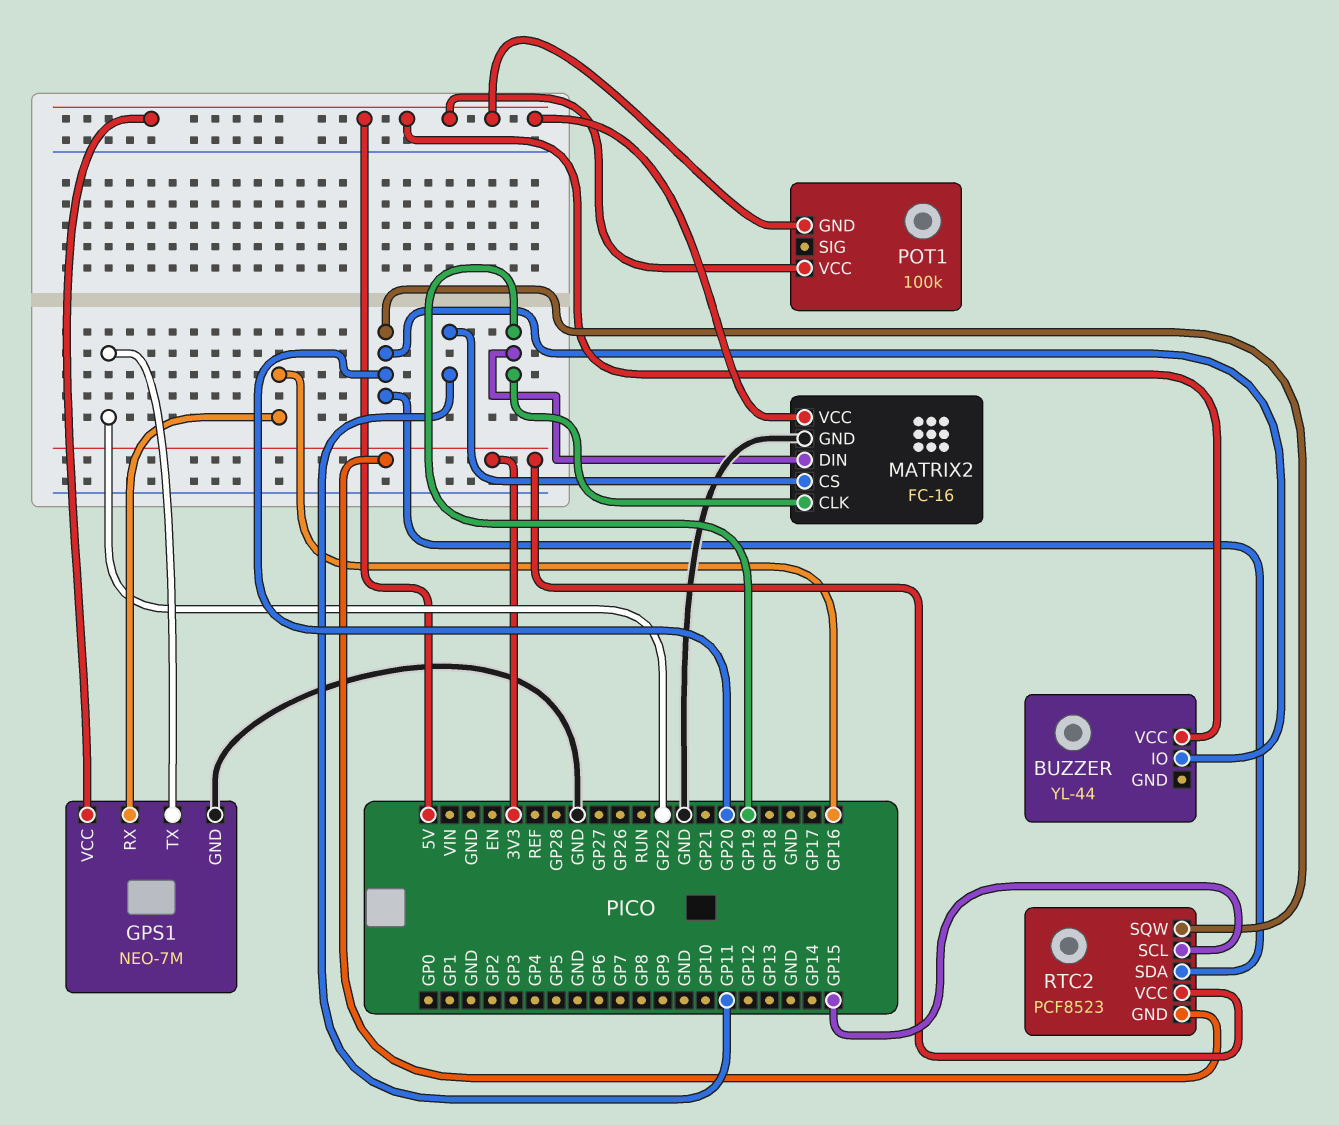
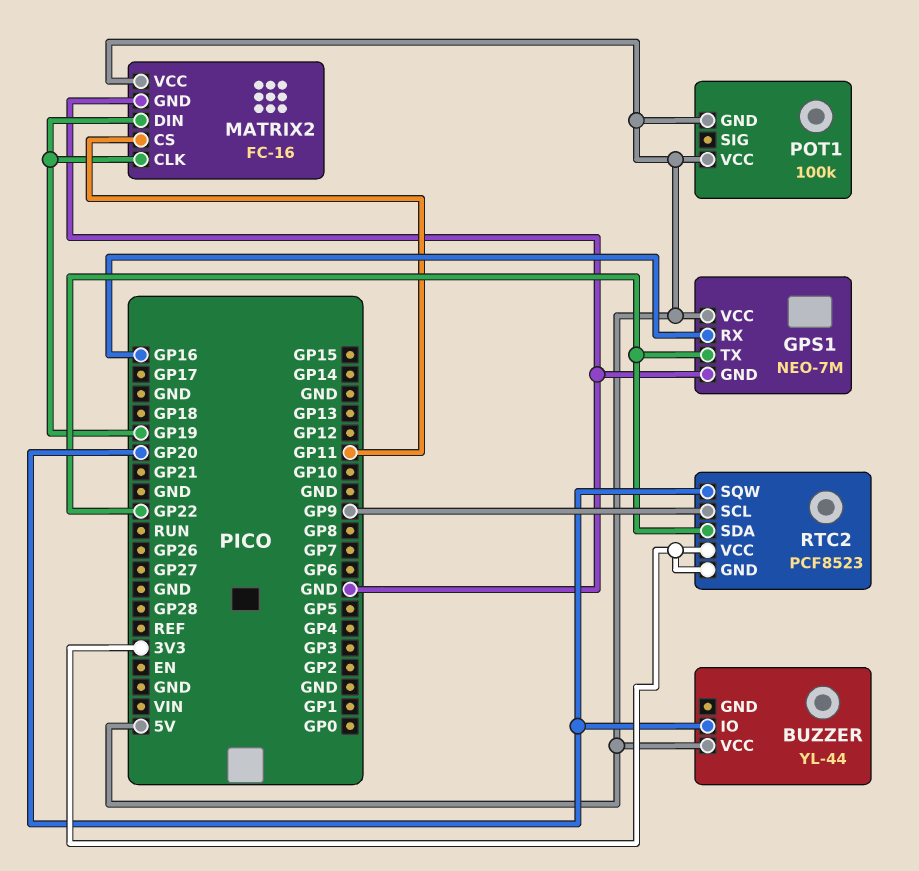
RTC2 pin SCL: GP15 -> GP9
RTC2 pin SDA: GP20 -> GP22

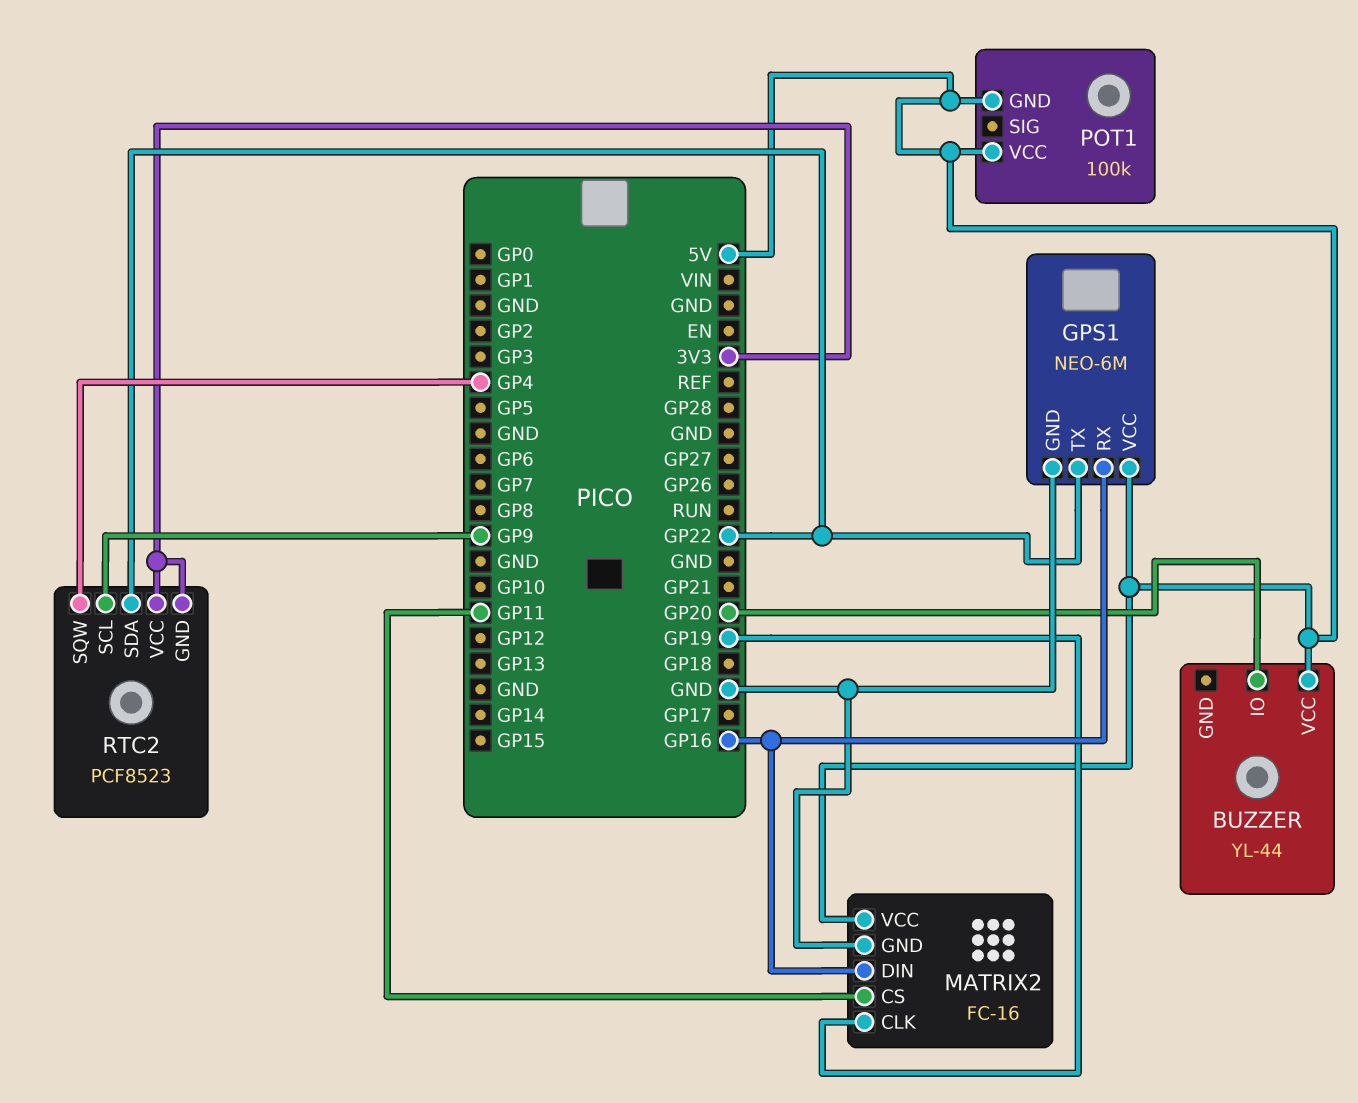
GPS1: NEO-7M -> NEO-6M
MATRIX2 pin DIN: GP19 -> GP16
RTC2 pin SQW: GP20 -> GP4

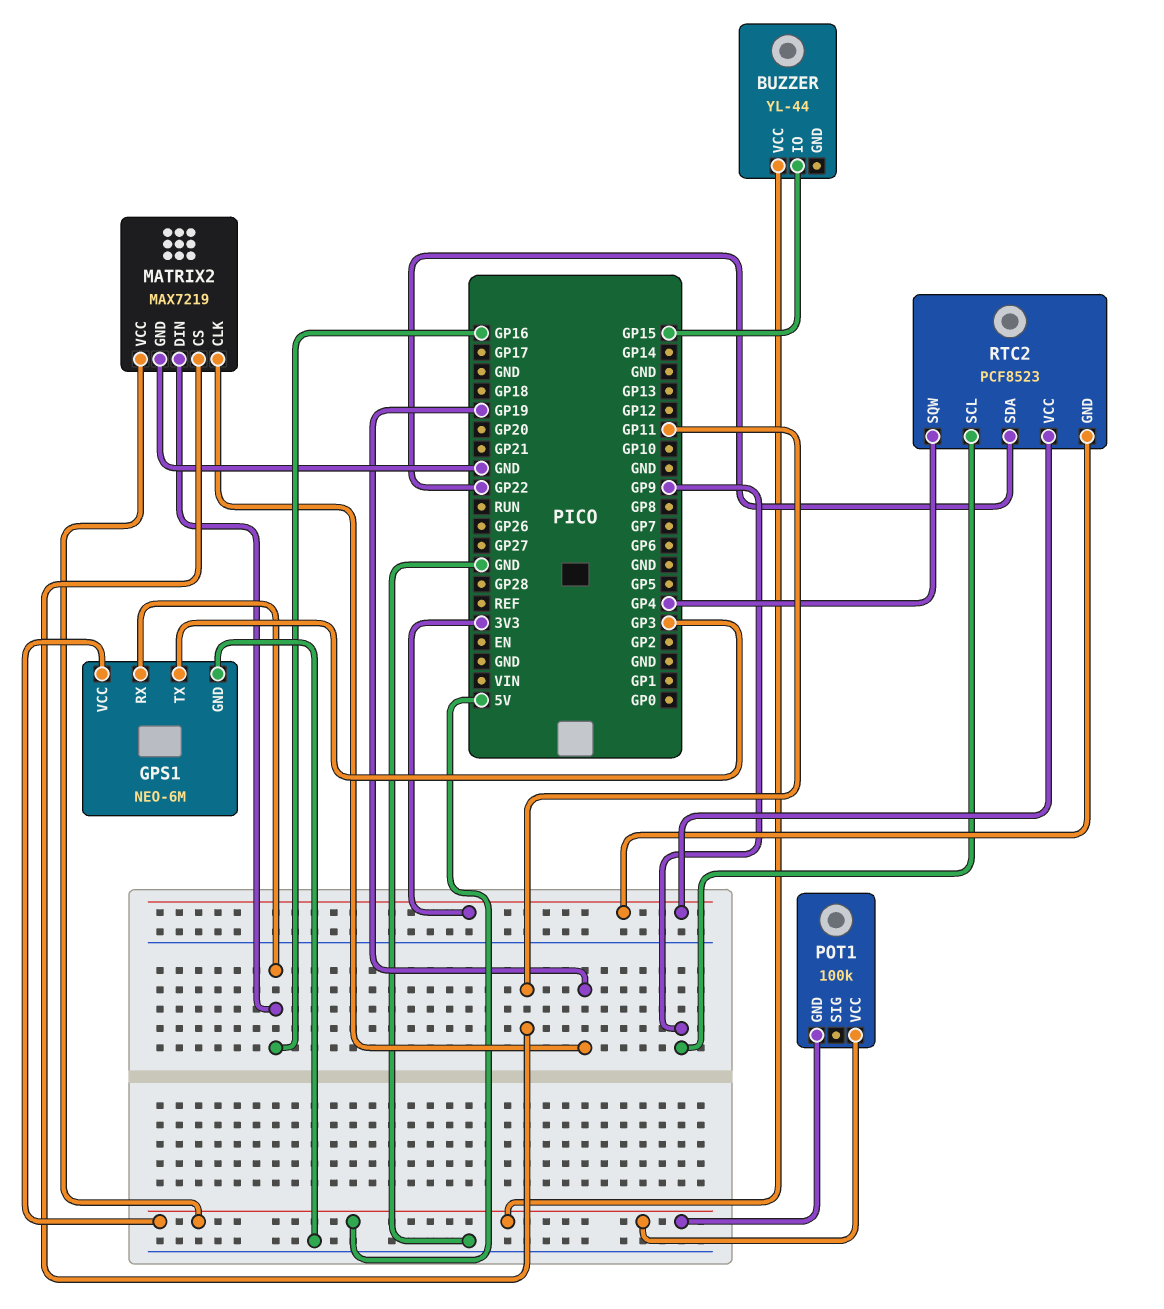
BUZZER pin IO: GP20 -> GP15
GPS1 pin TX: GP22 -> GP3
MATRIX2: FC-16 -> MAX7219

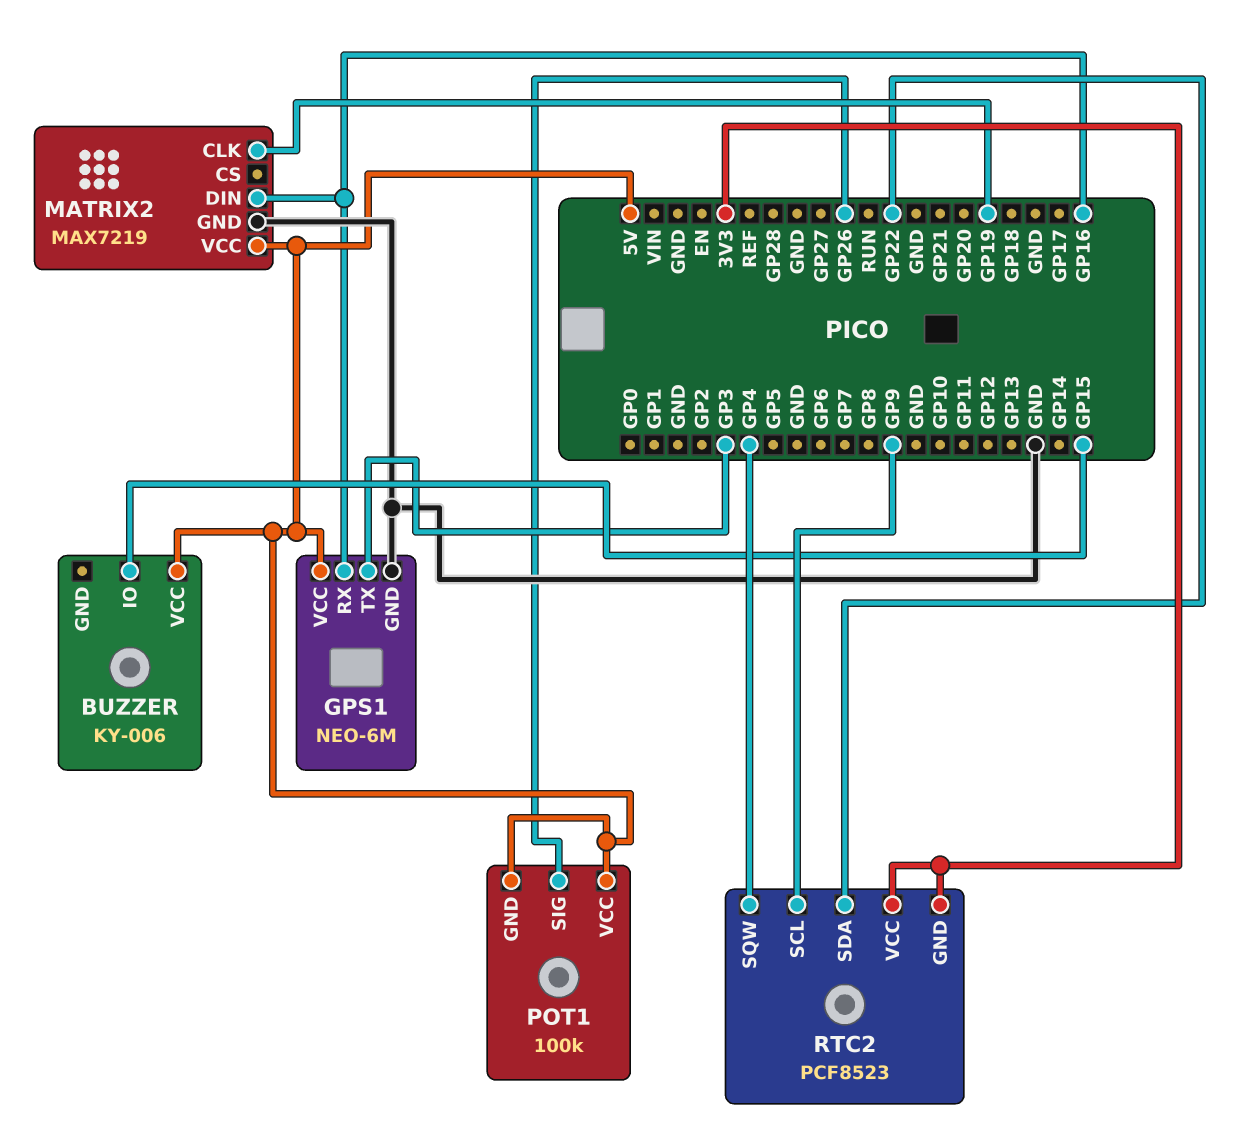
BUZZER: YL-44 -> KY-006
MATRIX2 pin CS: GP11 -> none
POT1 pin SIG: none -> GP26

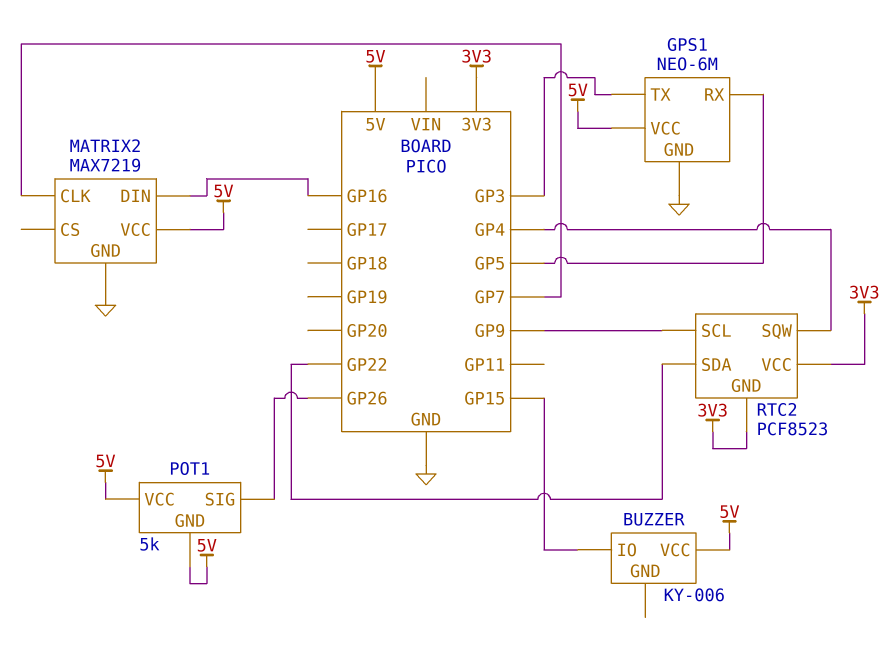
GPS1 pin RX: GP16 -> GP5
MATRIX2 pin CLK: GP19 -> GP7
POT1: 100k -> 5k

